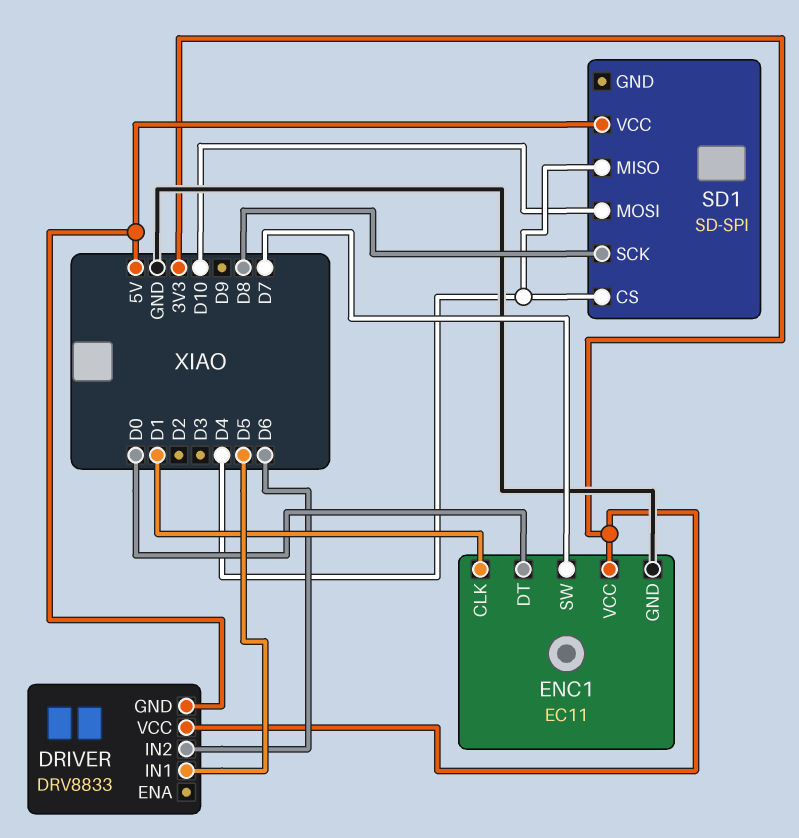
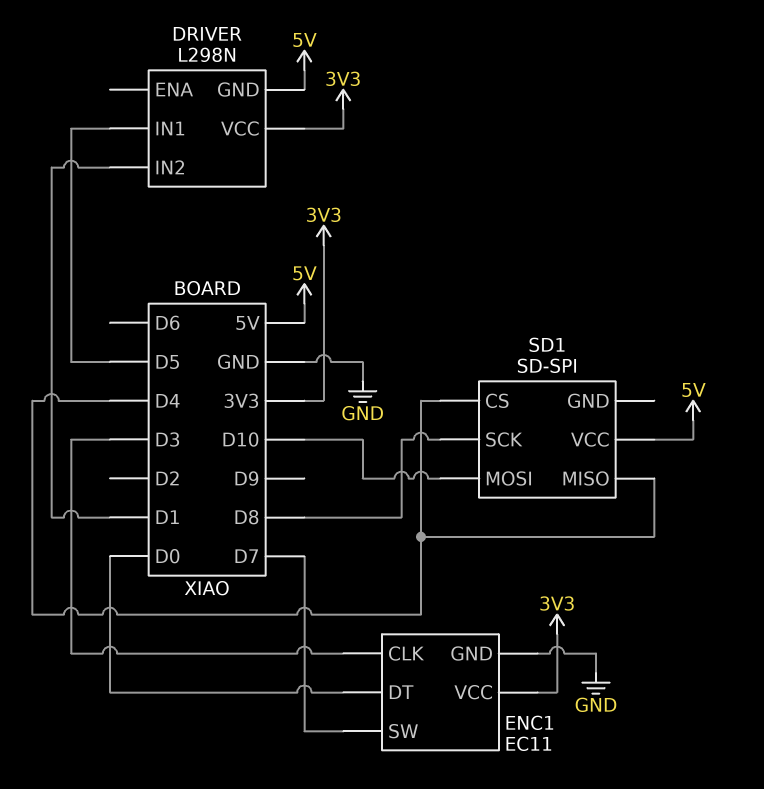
DRIVER: DRV8833 -> L298N
DRIVER pin IN2: D6 -> D1
ENC1 pin CLK: D1 -> D3

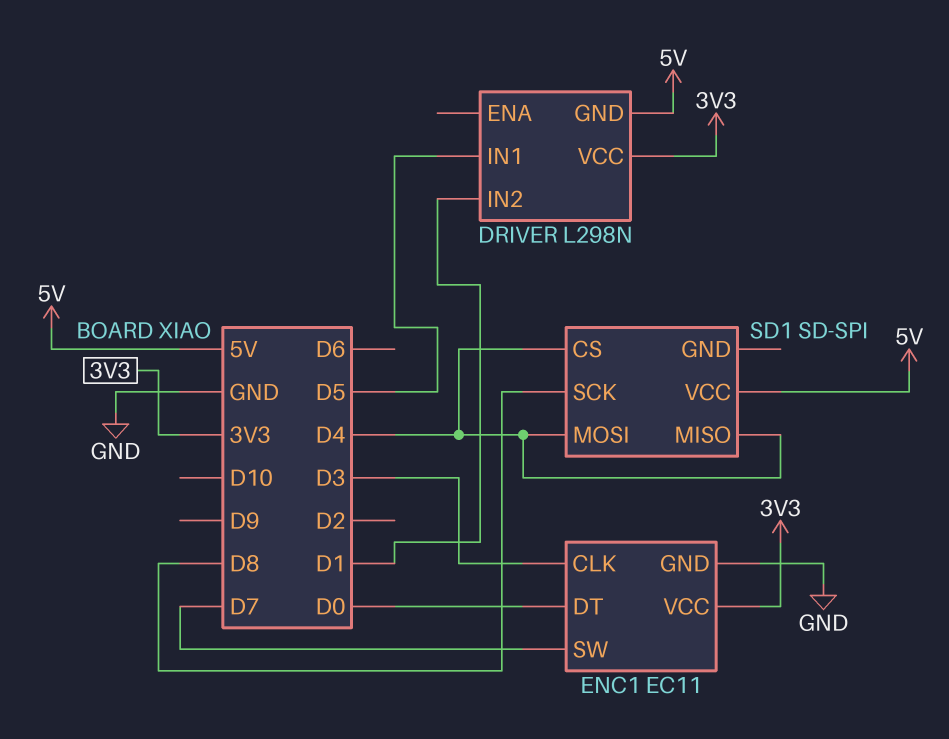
SD1 pin MOSI: D10 -> D4

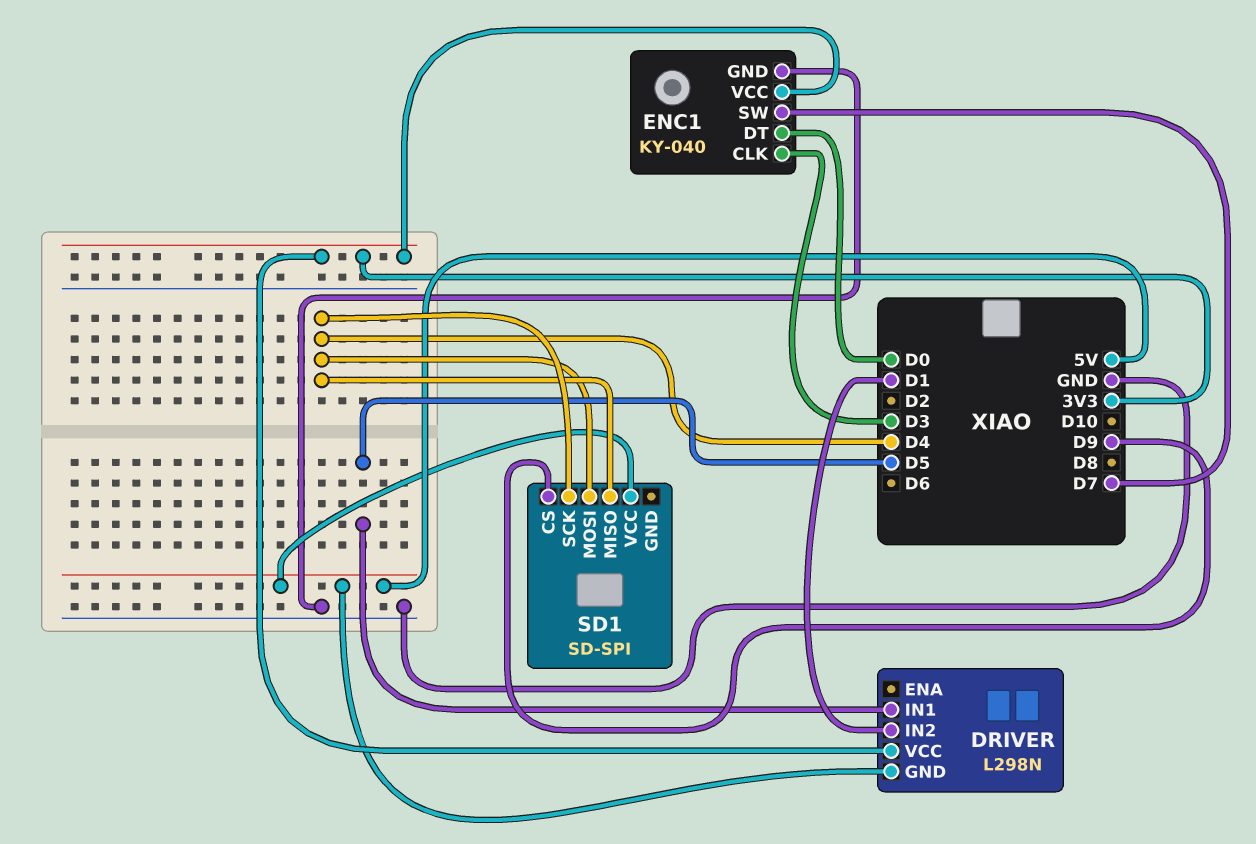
ENC1: EC11 -> KY-040
SD1 pin CS: D4 -> D9
SD1 pin SCK: D8 -> D4

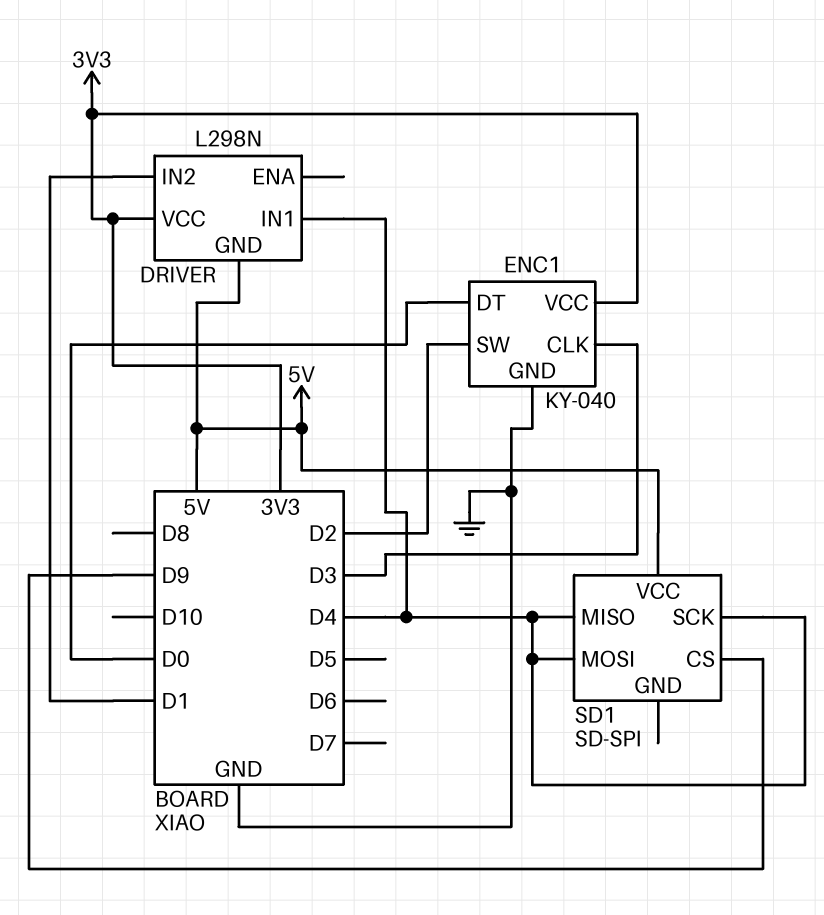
DRIVER pin IN1: D5 -> D4
ENC1 pin SW: D7 -> D2

